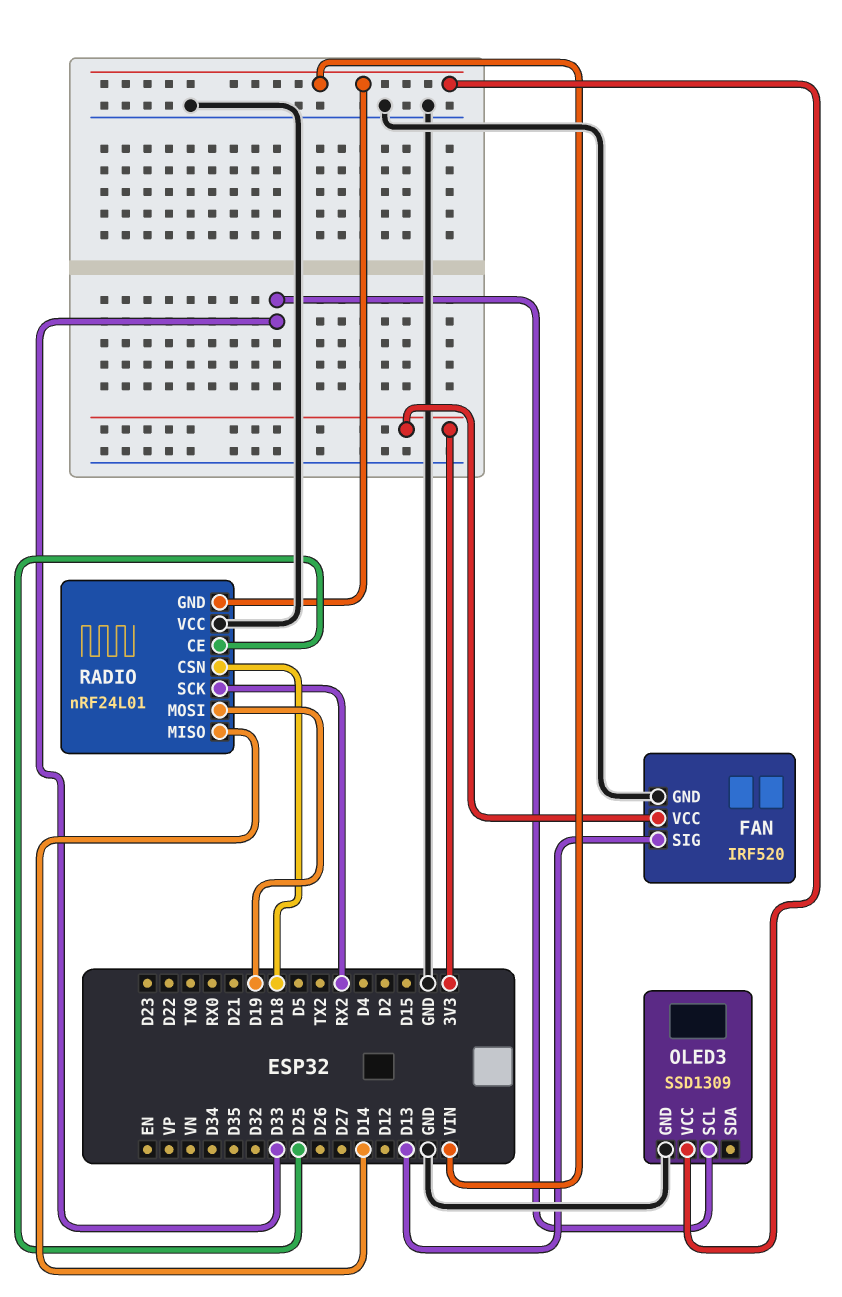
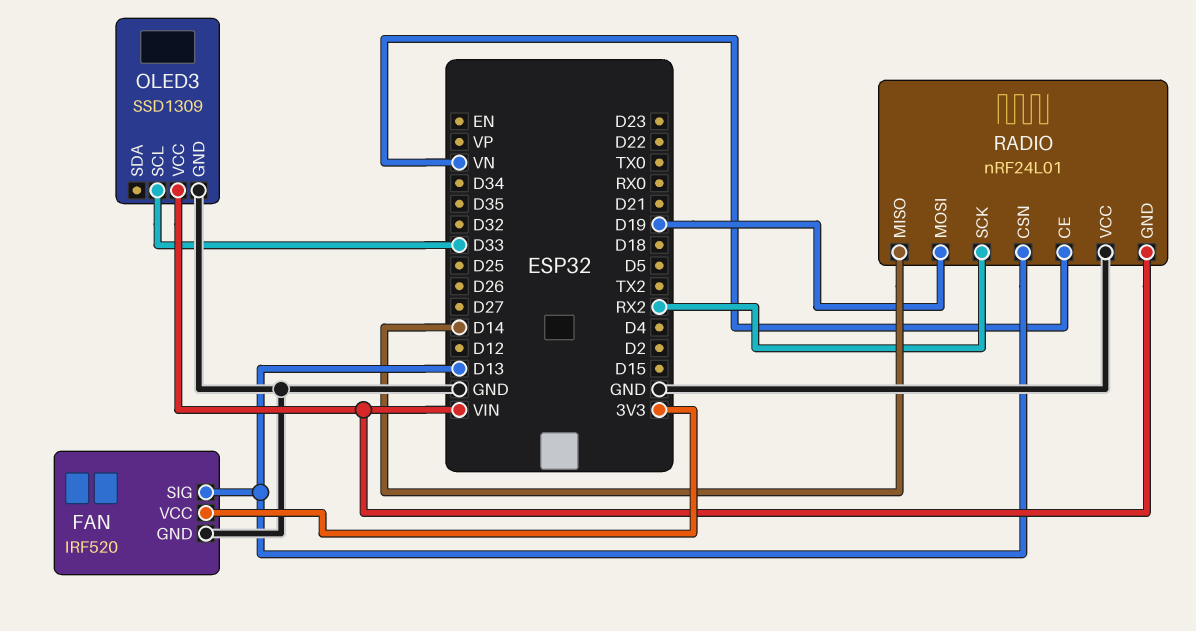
RADIO pin CE: D25 -> VN
RADIO pin CSN: D18 -> D13

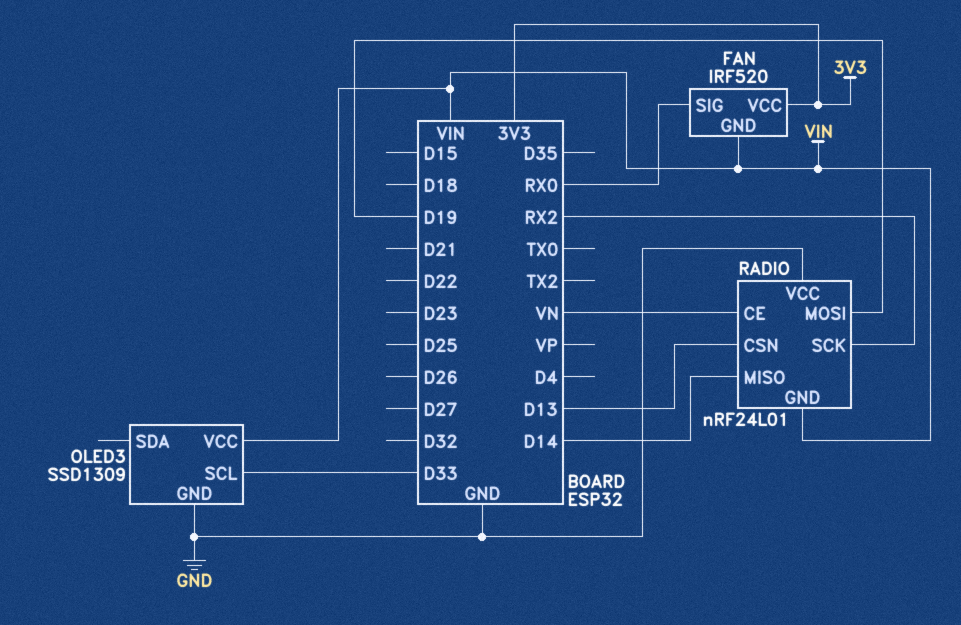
FAN pin GND: GND -> VIN
FAN pin SIG: D13 -> RX0

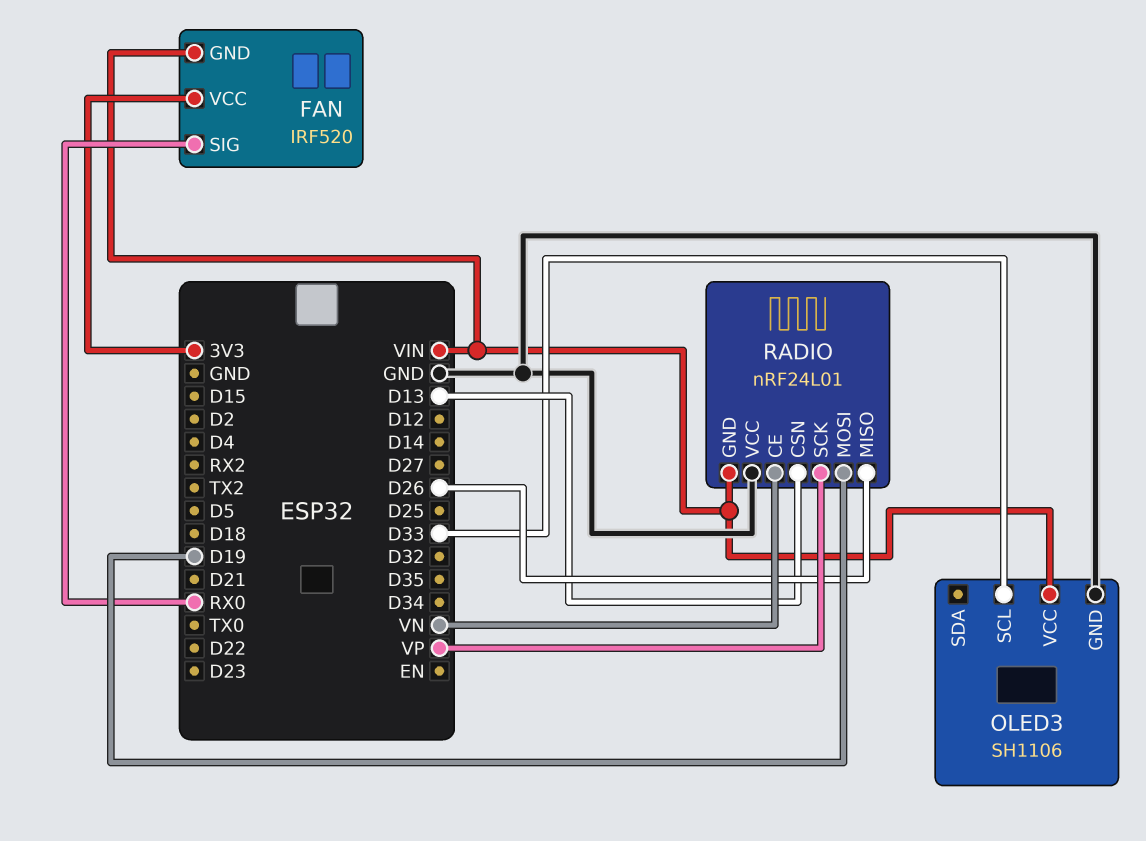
OLED3: SSD1309 -> SH1106
RADIO pin MISO: D14 -> D26
RADIO pin SCK: RX2 -> VP

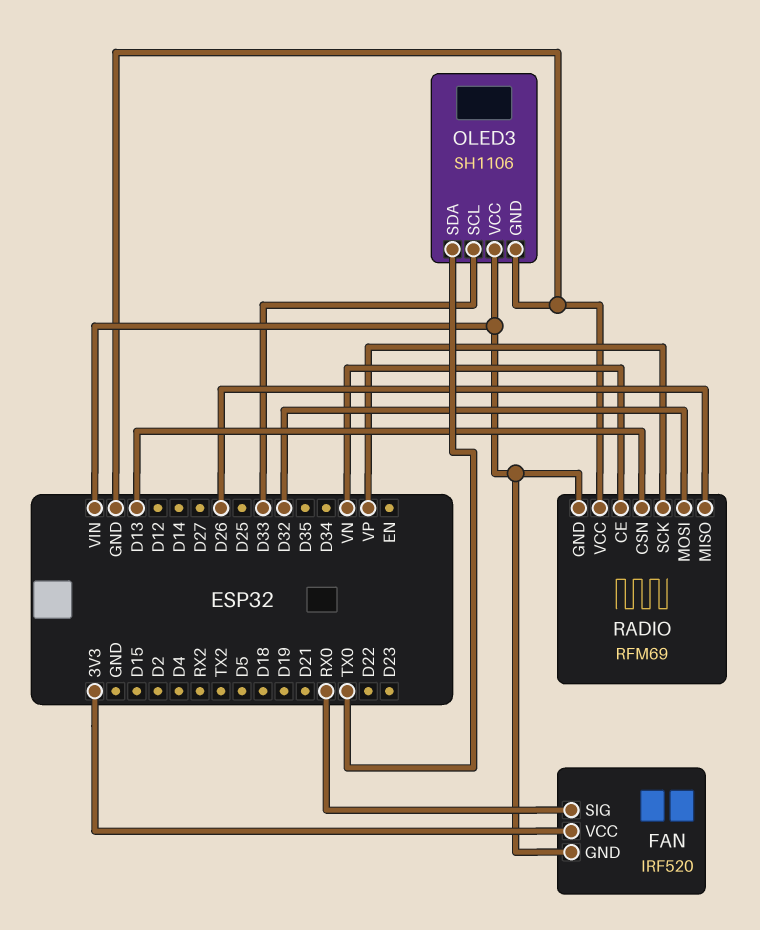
OLED3 pin SDA: none -> TX0
RADIO: nRF24L01 -> RFM69
RADIO pin MOSI: D19 -> D32

